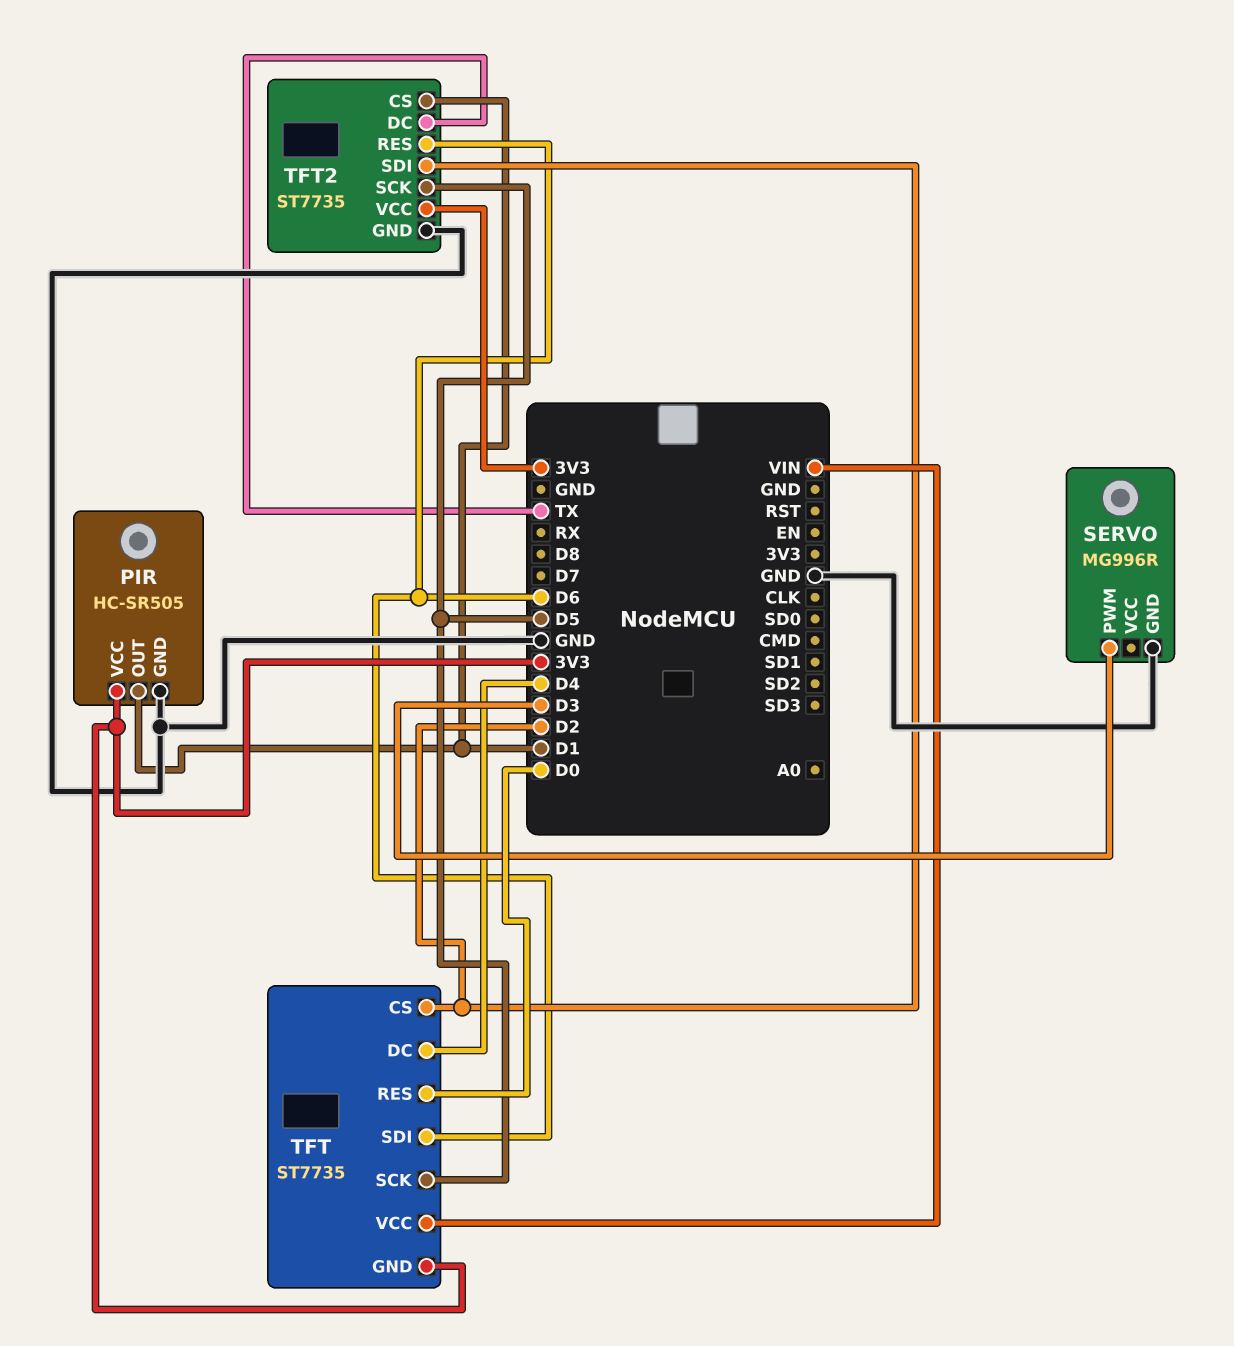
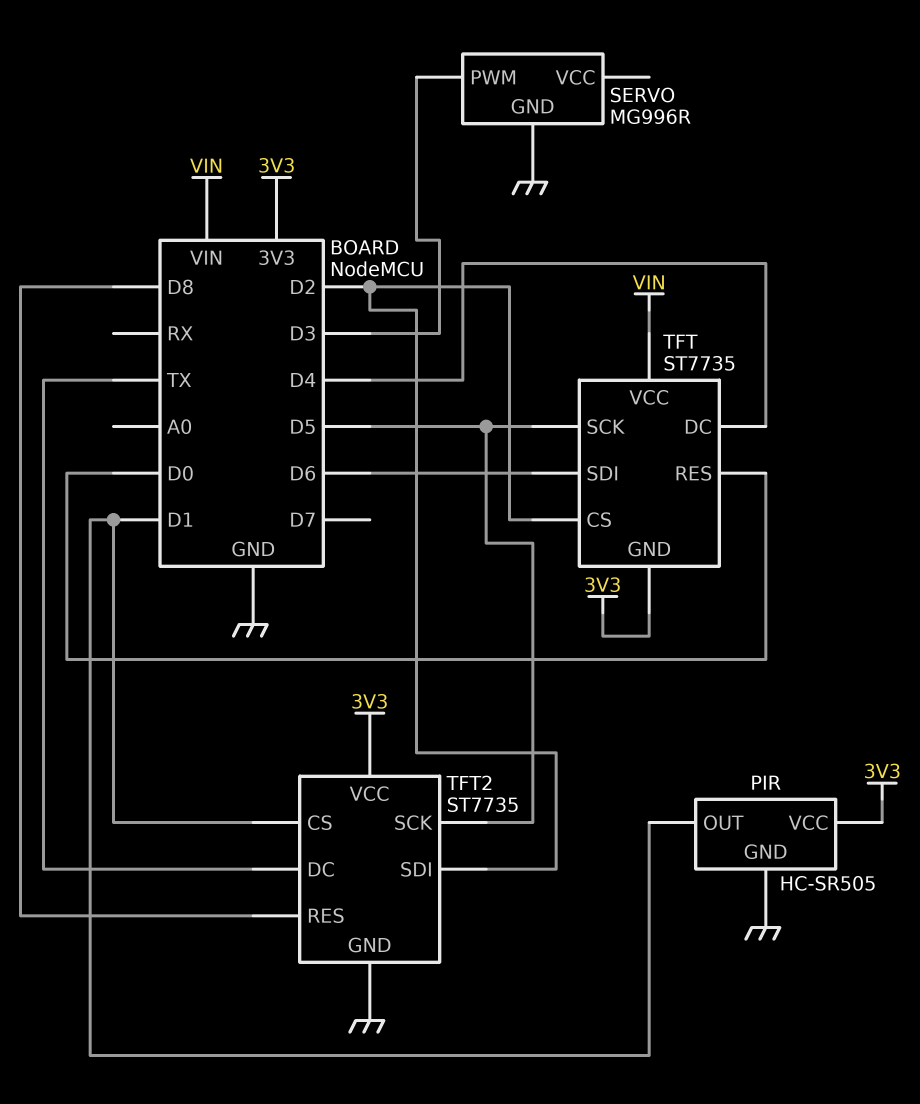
TFT2 pin RES: D6 -> D8

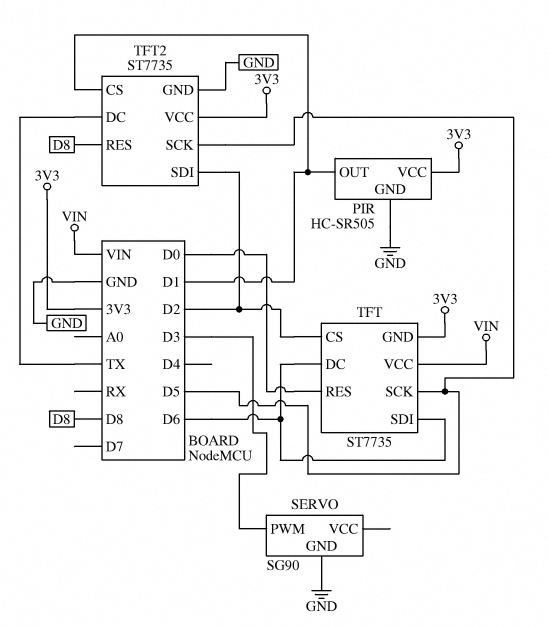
SERVO: MG996R -> SG90
TFT pin DC: D4 -> D6

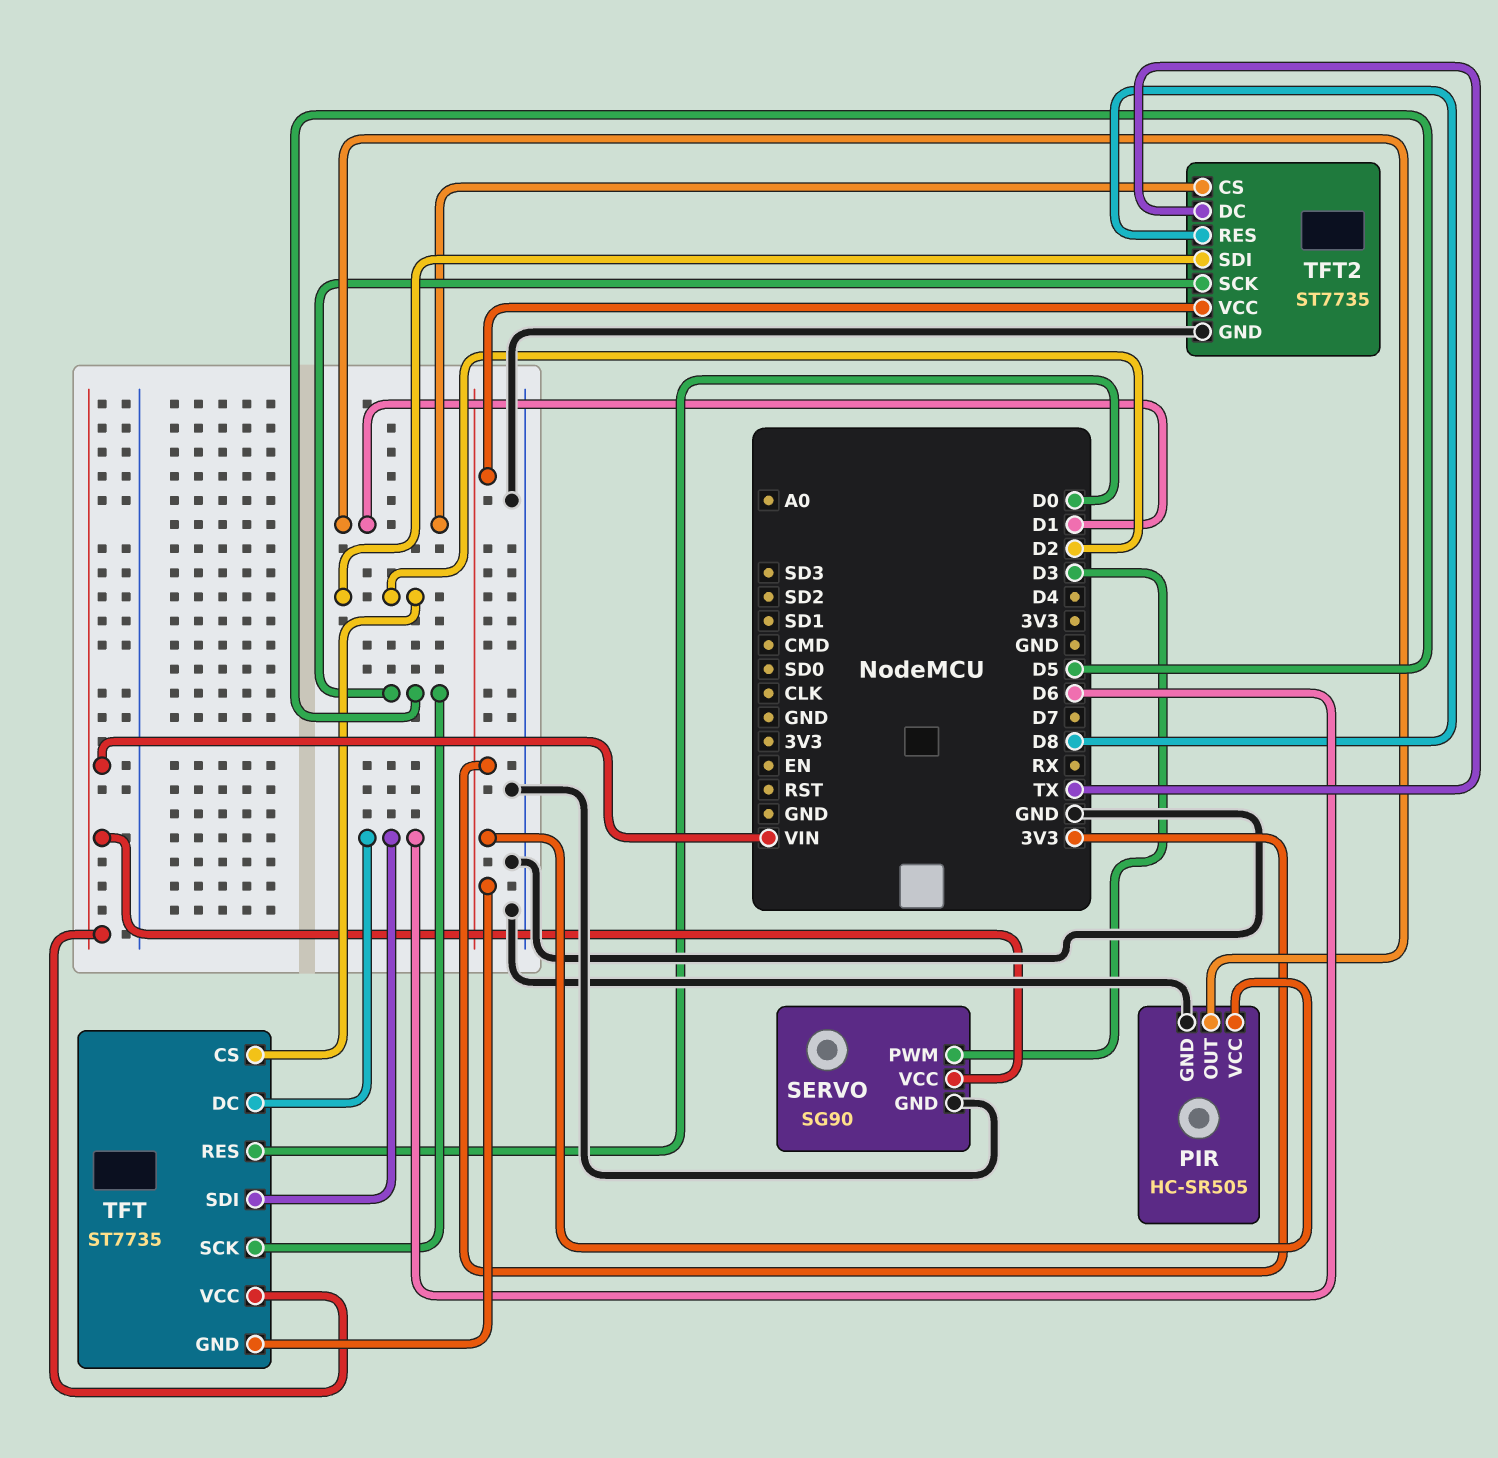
SERVO pin VCC: none -> VIN

